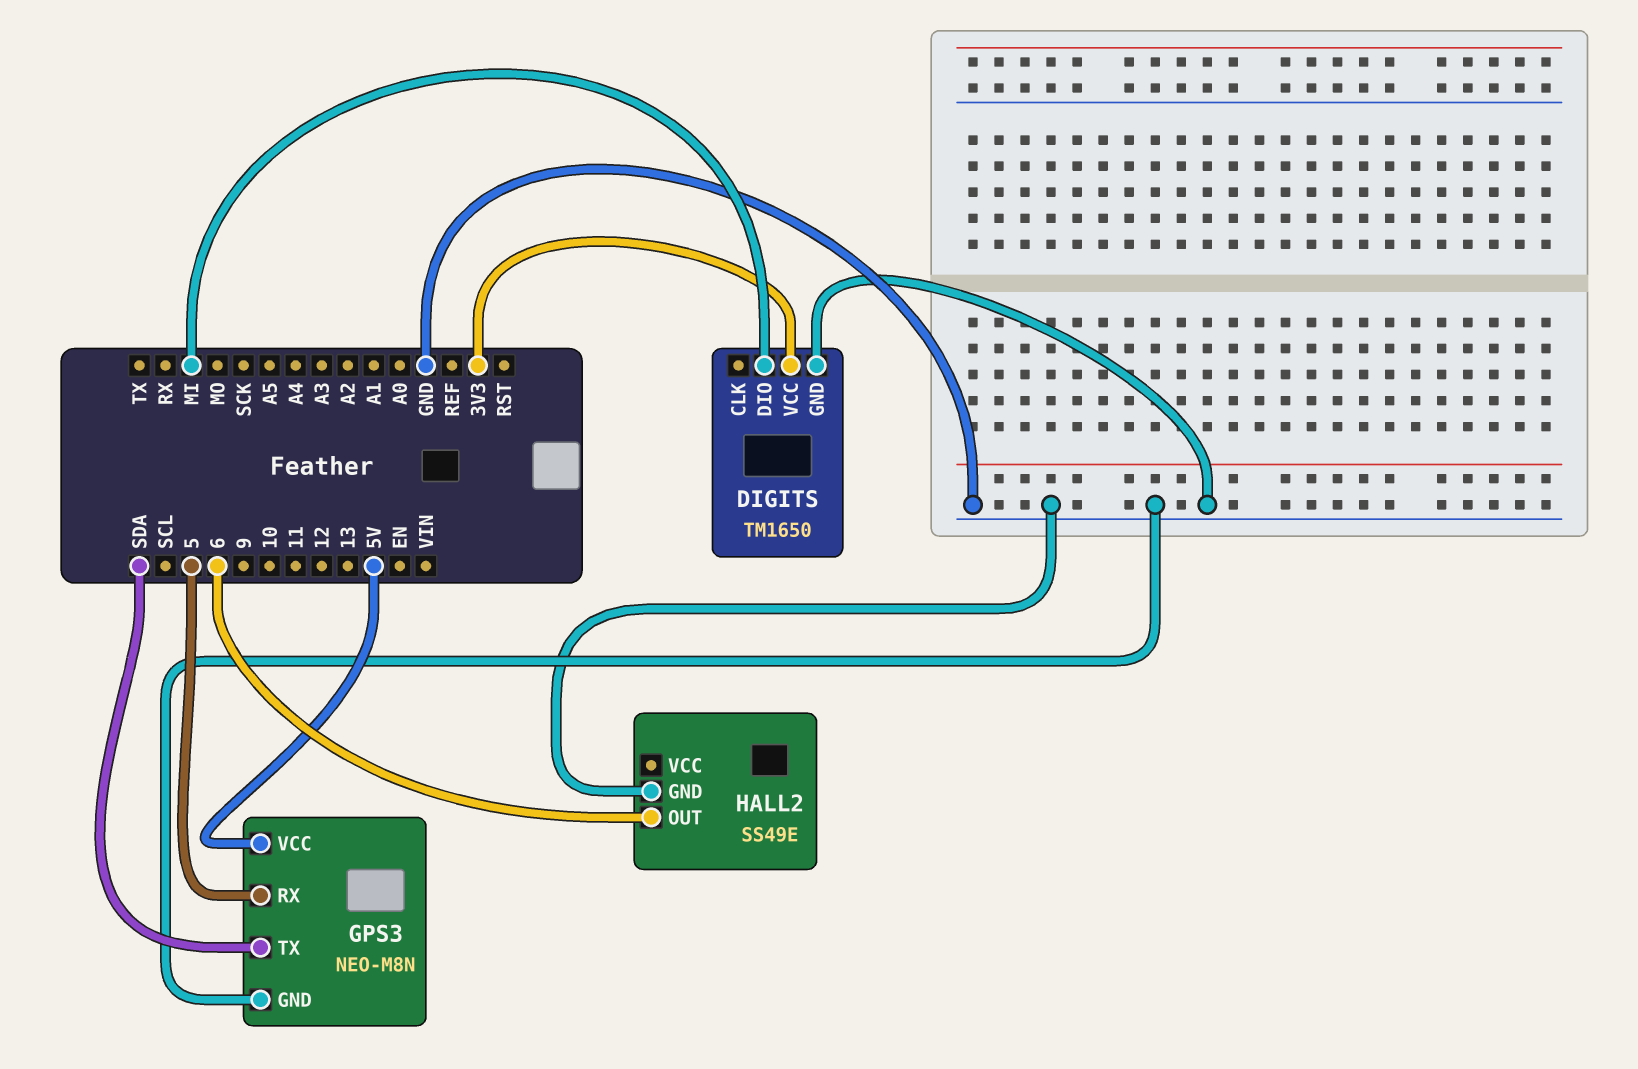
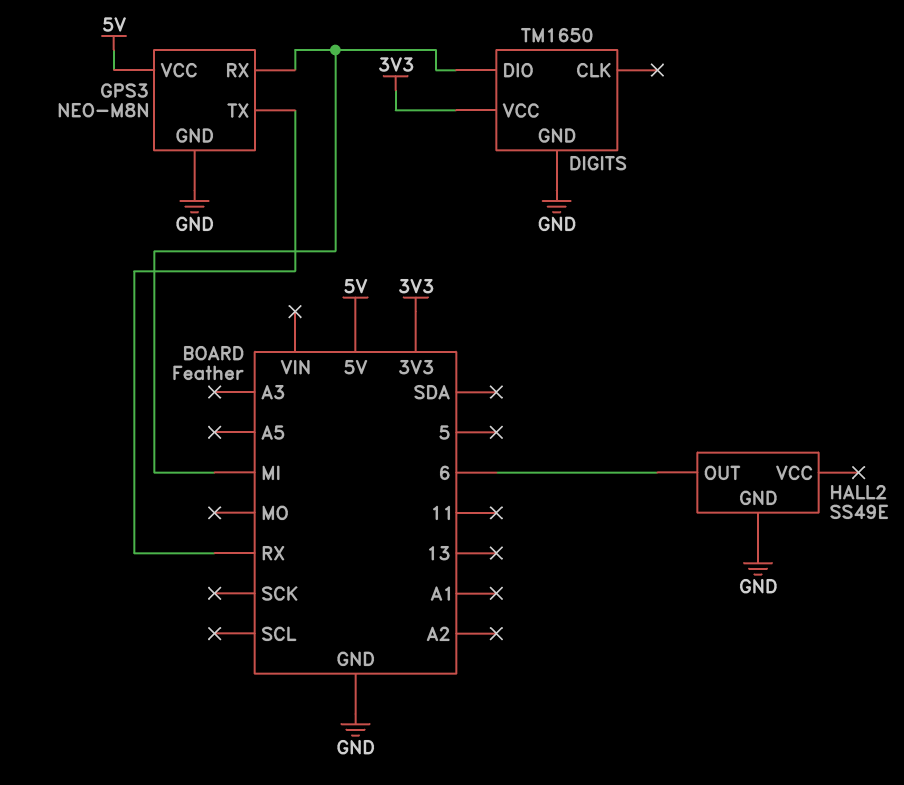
GPS3 pin RX: 5 -> MI
GPS3 pin TX: SDA -> RX

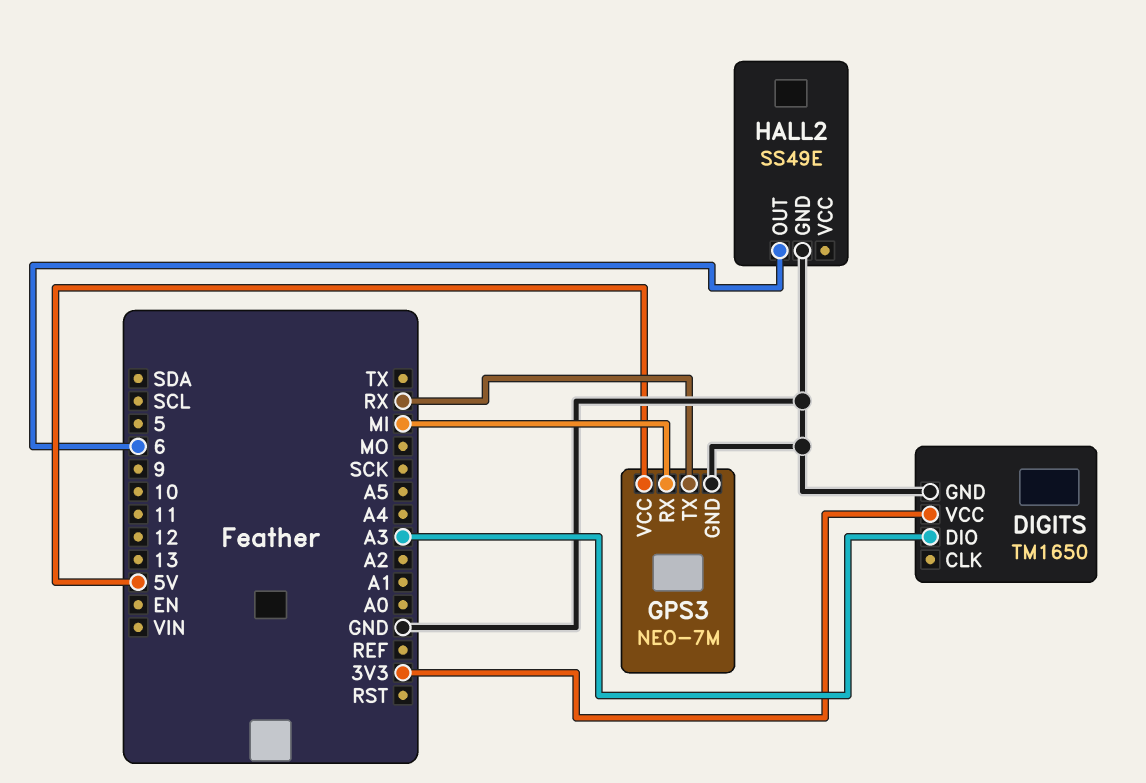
DIGITS pin DIO: MI -> A3
GPS3: NEO-M8N -> NEO-7M

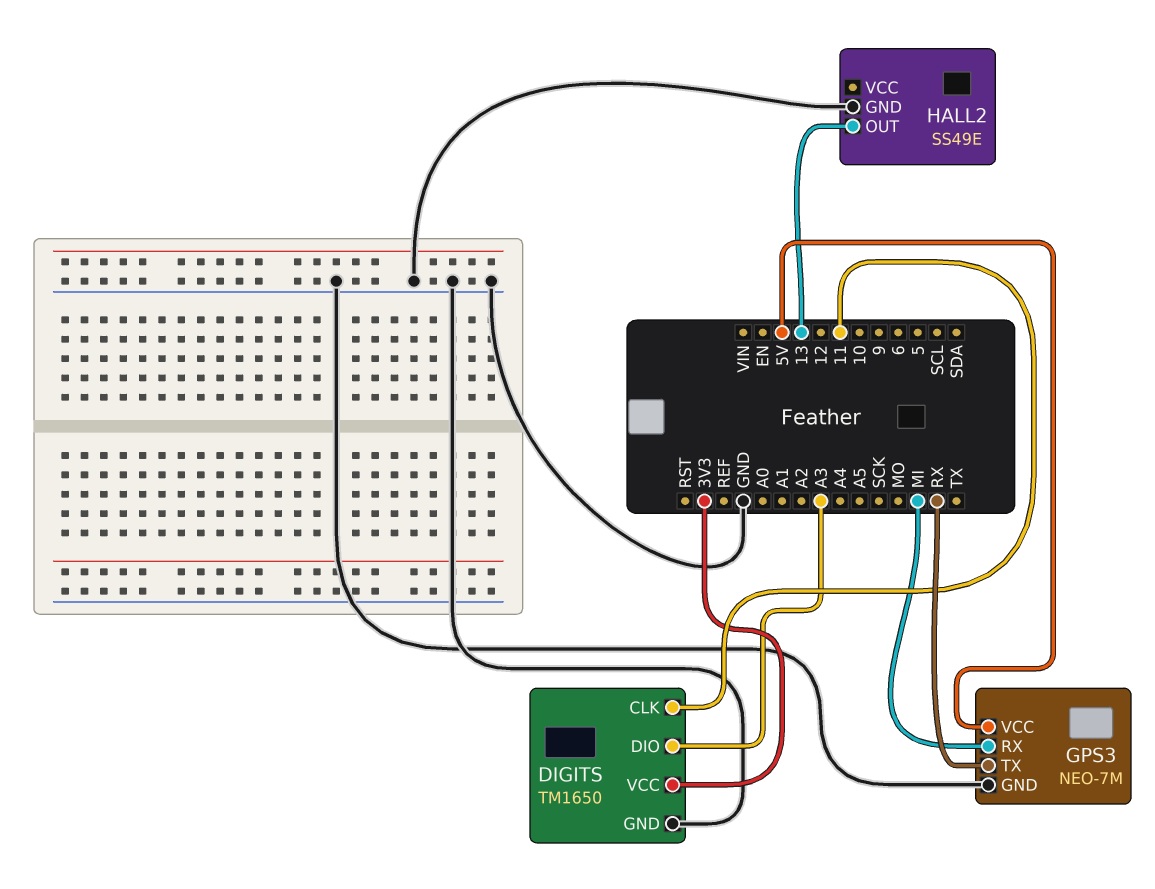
DIGITS pin CLK: none -> 11
HALL2 pin OUT: 6 -> 13

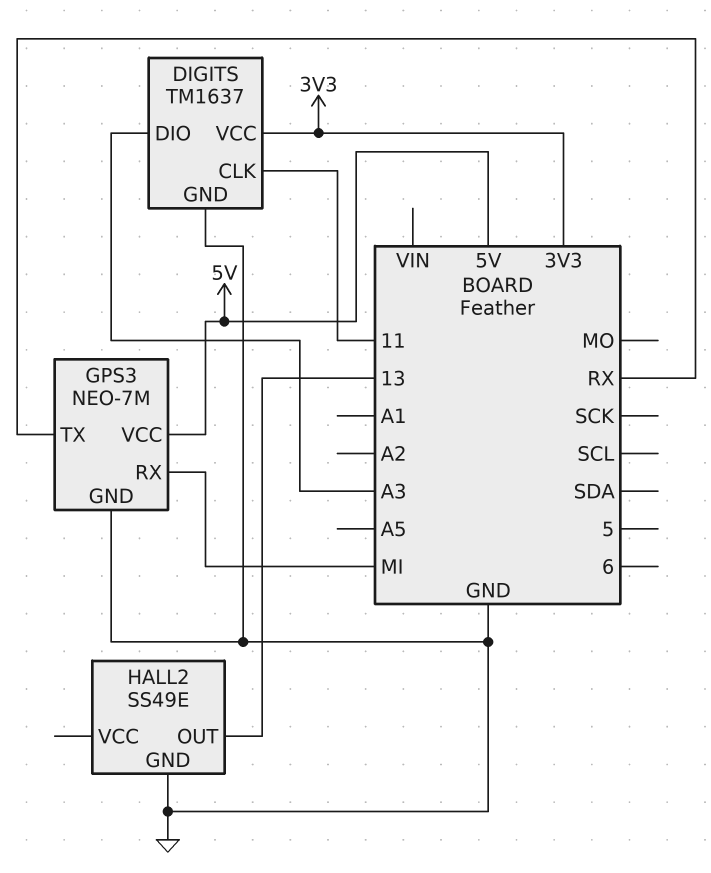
DIGITS: TM1650 -> TM1637

